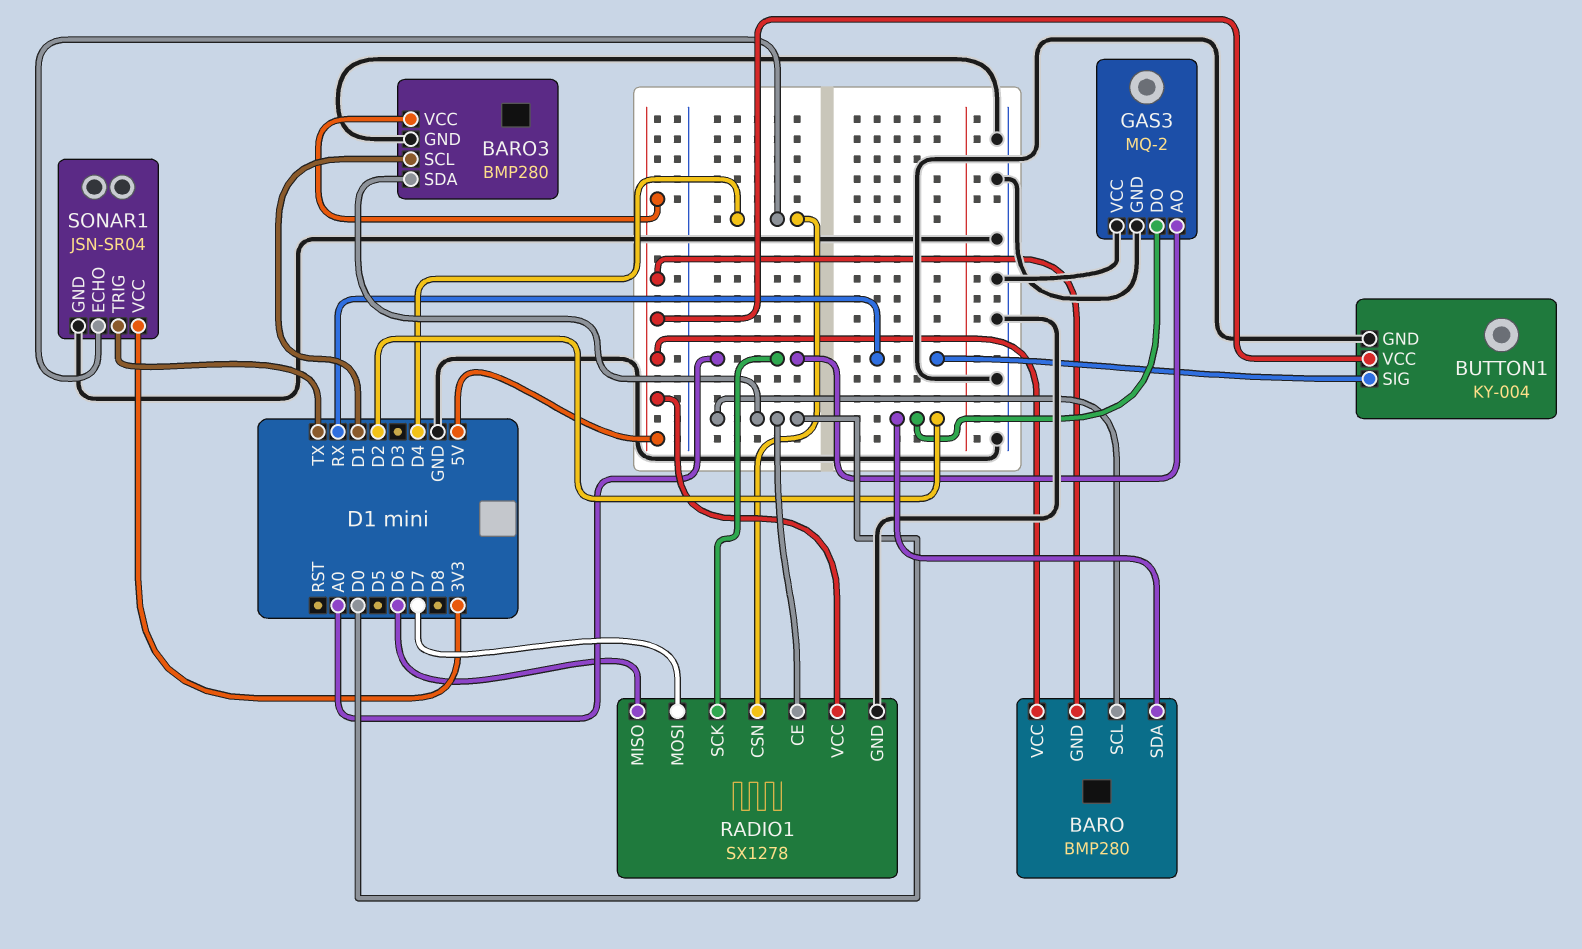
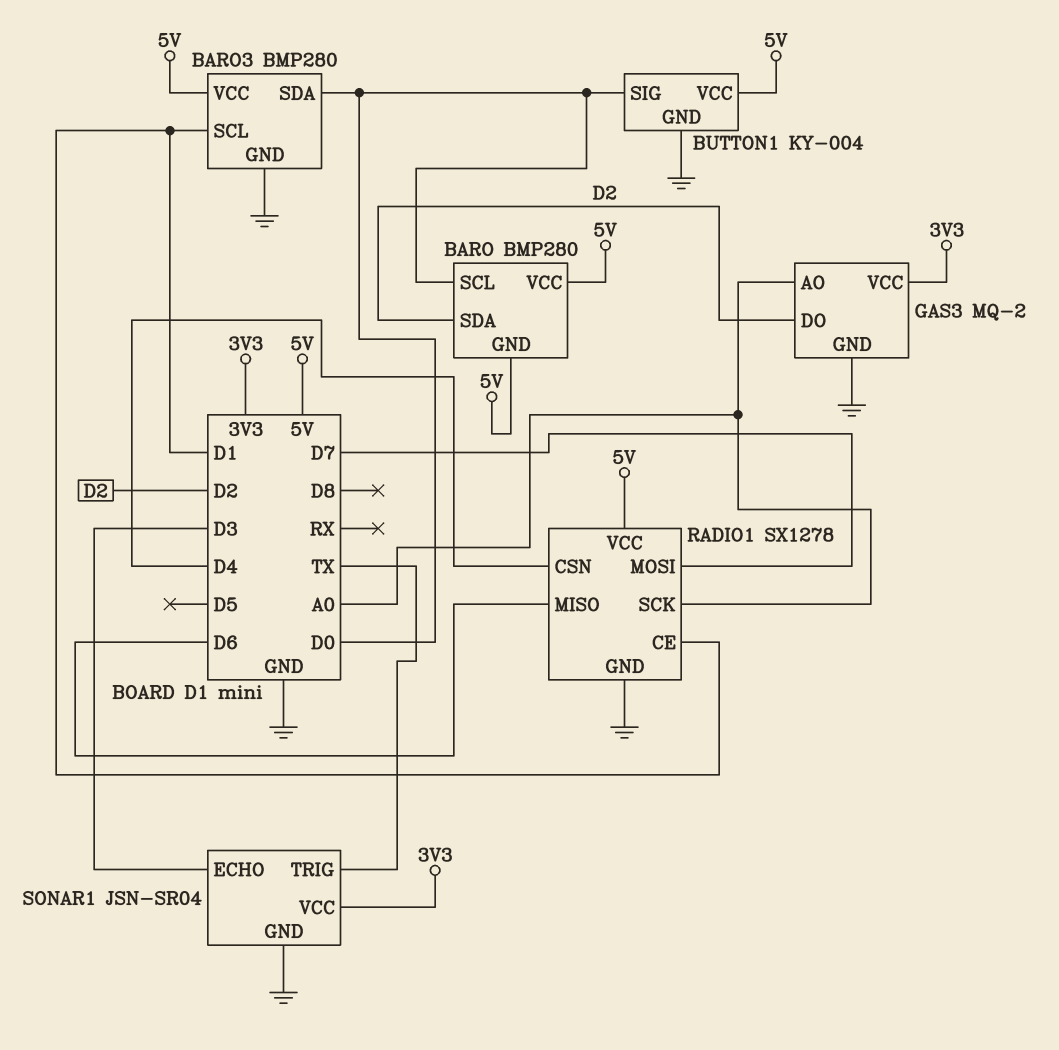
BUTTON1 pin SIG: RX -> D0
GAS3 pin VCC: GND -> 3V3
RADIO1 pin CE: D0 -> D1
SONAR1 pin ECHO: D4 -> D3

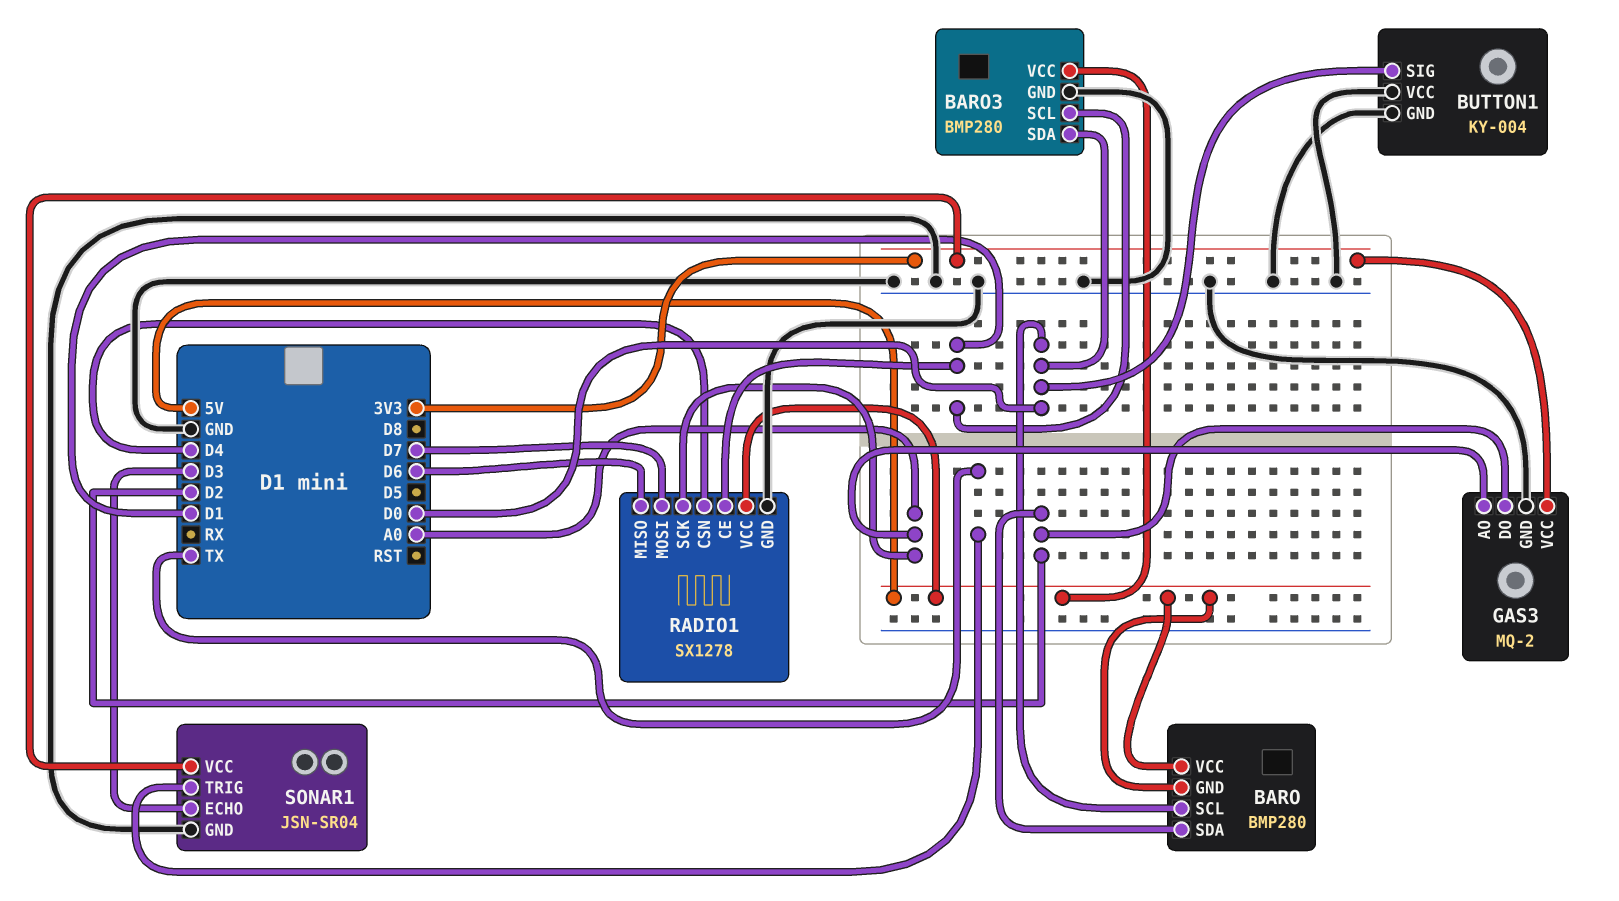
BUTTON1 pin VCC: 5V -> GND

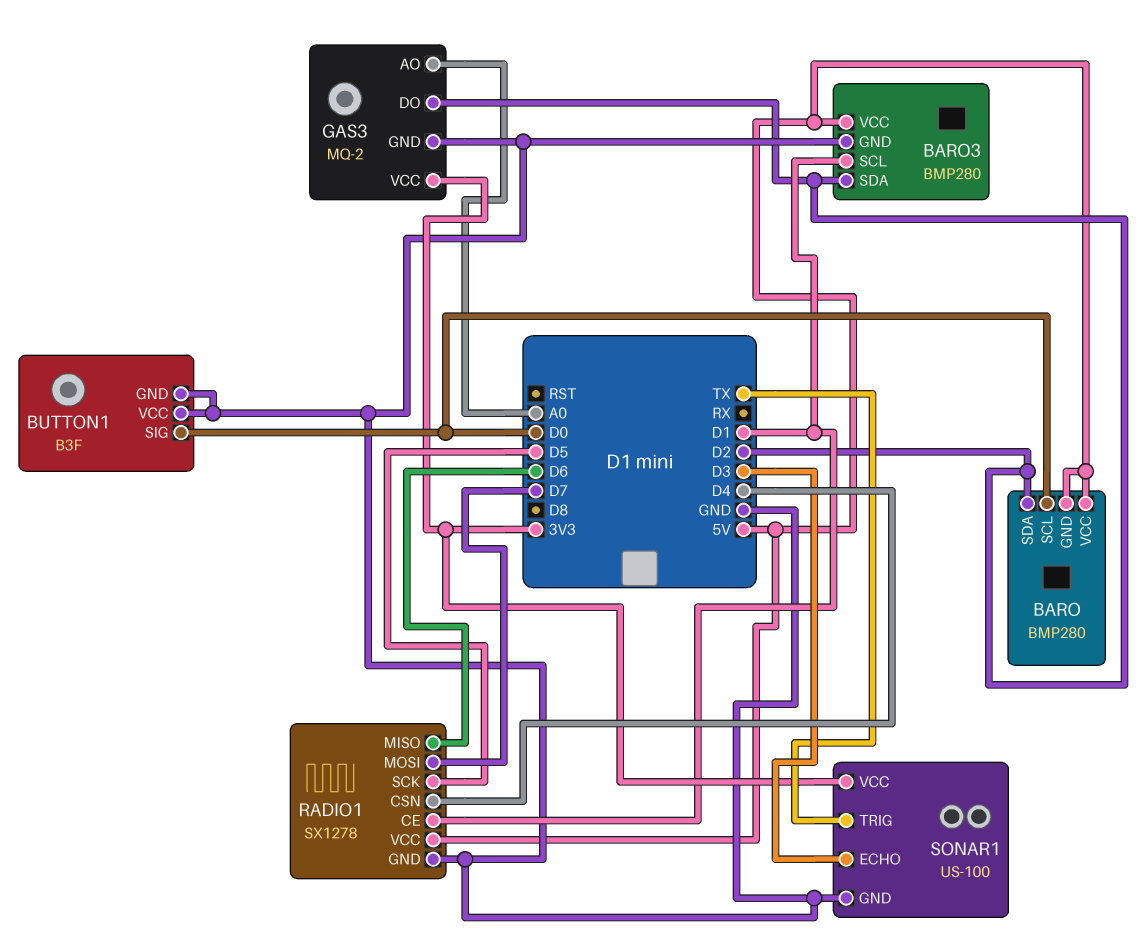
BARO3 pin SDA: D0 -> D2
BUTTON1: KY-004 -> B3F
RADIO1 pin SCK: A0 -> D5
SONAR1: JSN-SR04 -> US-100

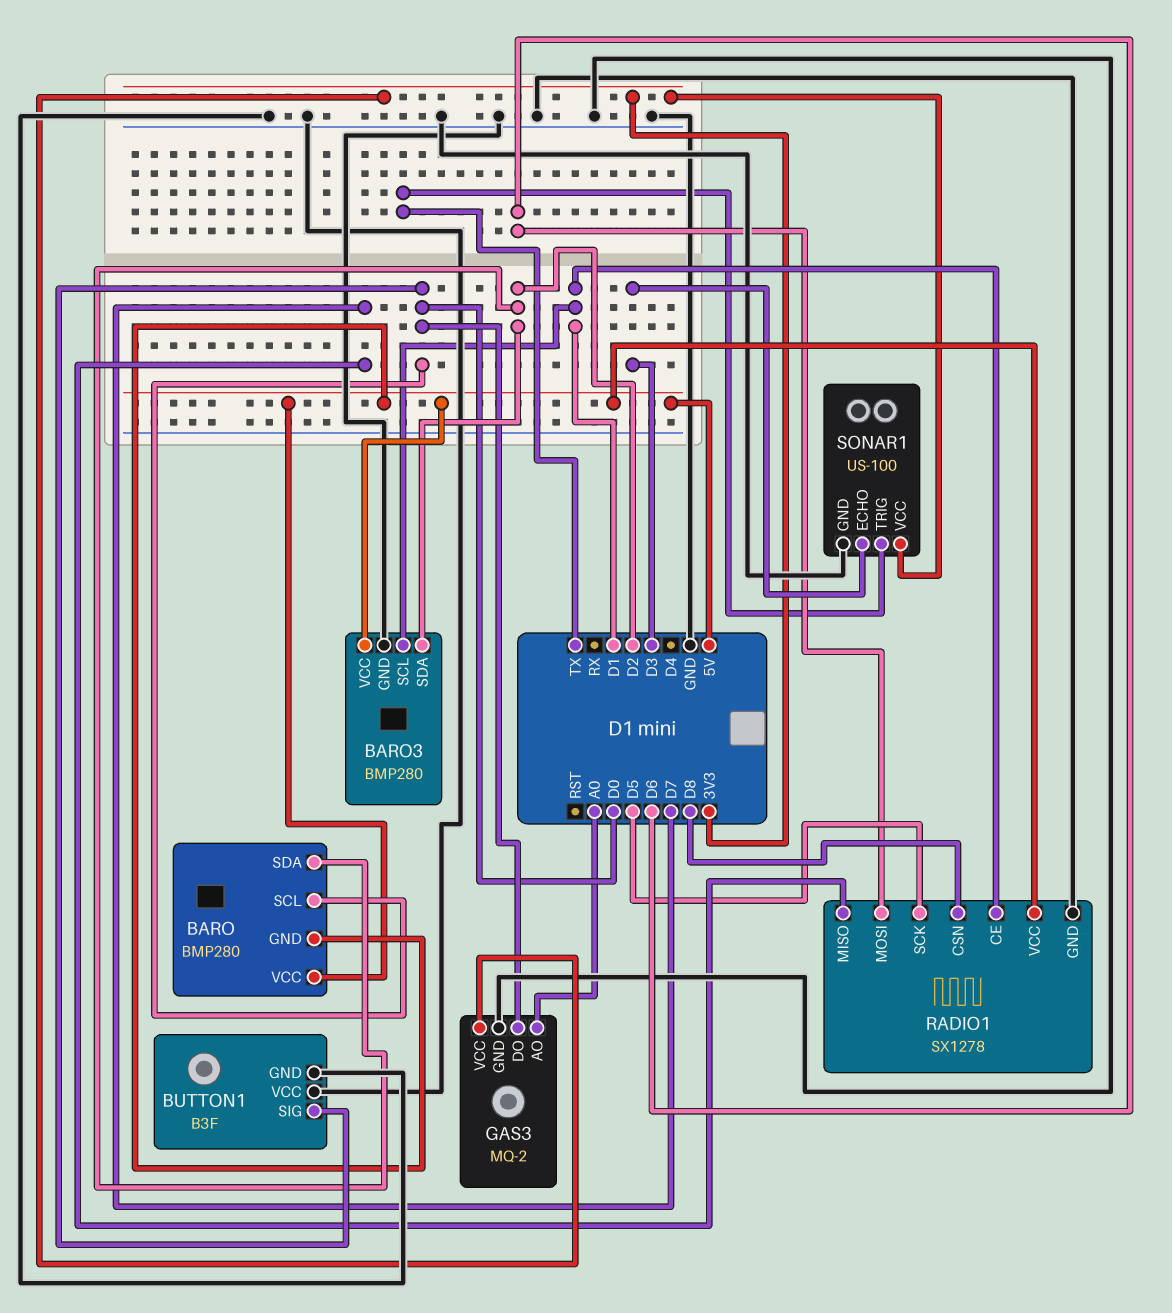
GAS3 pin DO: D2 -> D0
RADIO1 pin CSN: D4 -> D8
RADIO1 pin MISO: D6 -> D7
RADIO1 pin MOSI: D7 -> D6

